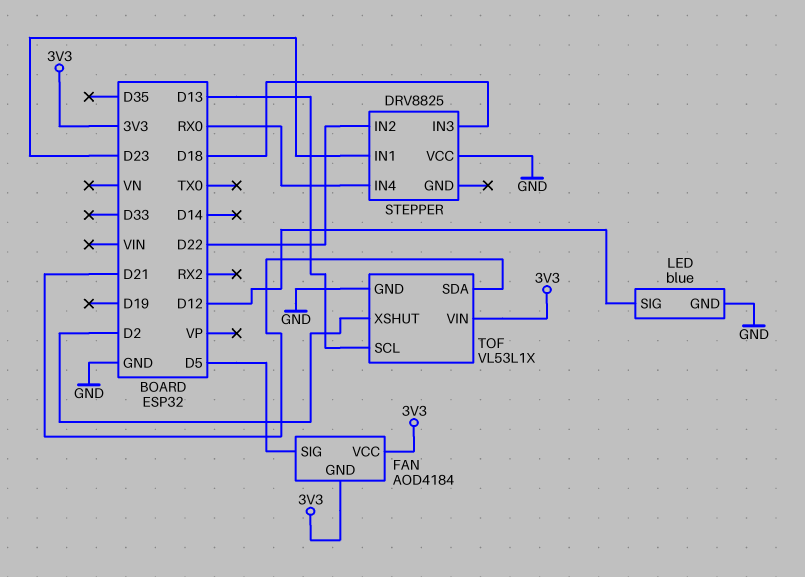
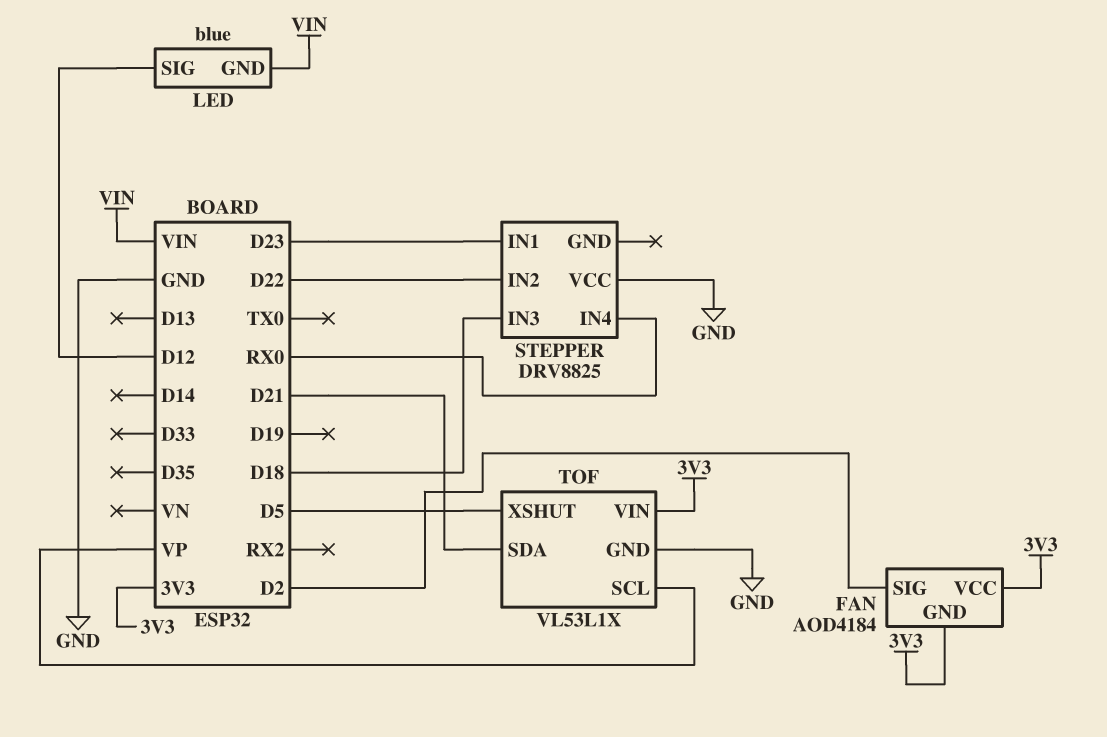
FAN pin SIG: D5 -> D2
LED pin GND: GND -> VIN
TOF pin SCL: D13 -> VP
TOF pin XSHUT: D2 -> D5

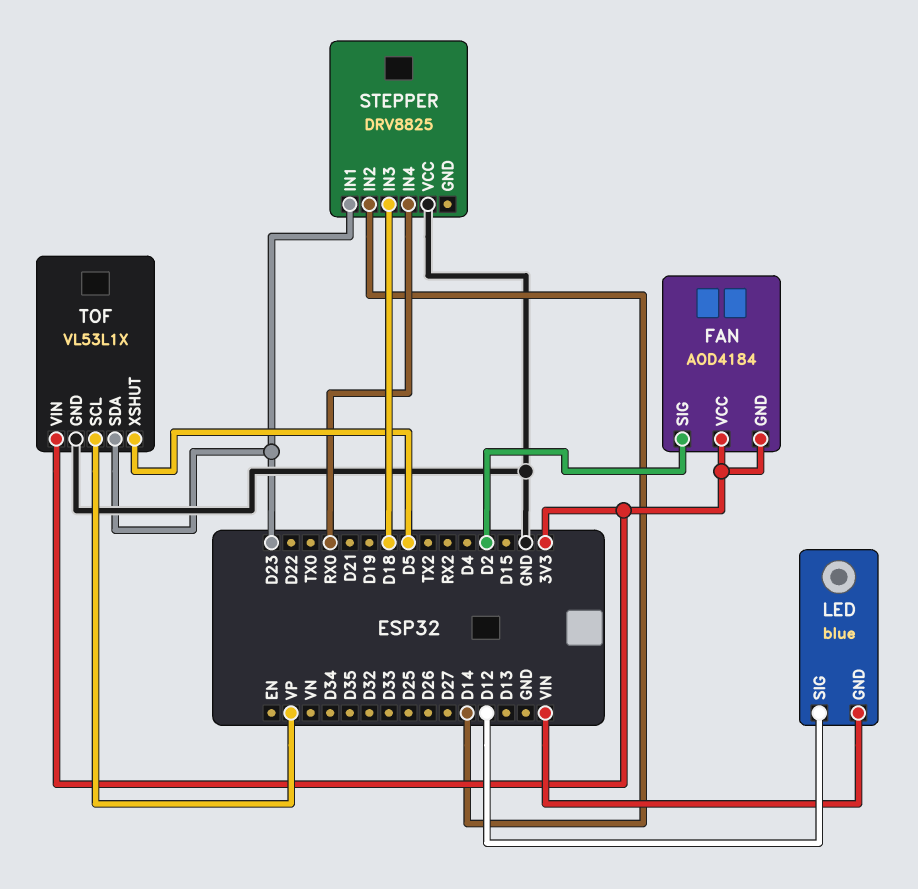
STEPPER pin IN2: D22 -> D14
TOF pin SDA: D21 -> D23

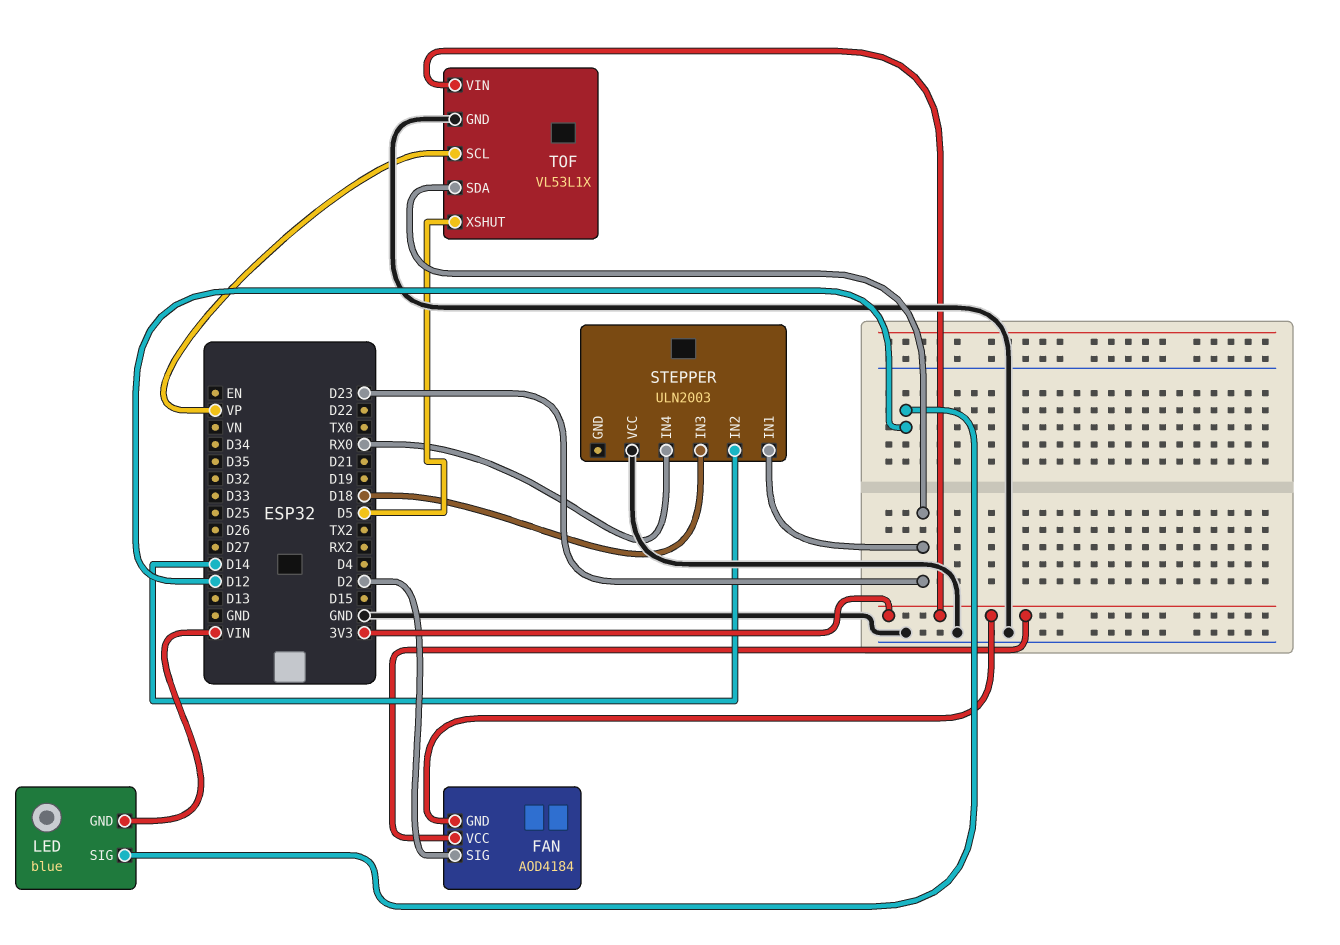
STEPPER: DRV8825 -> ULN2003

